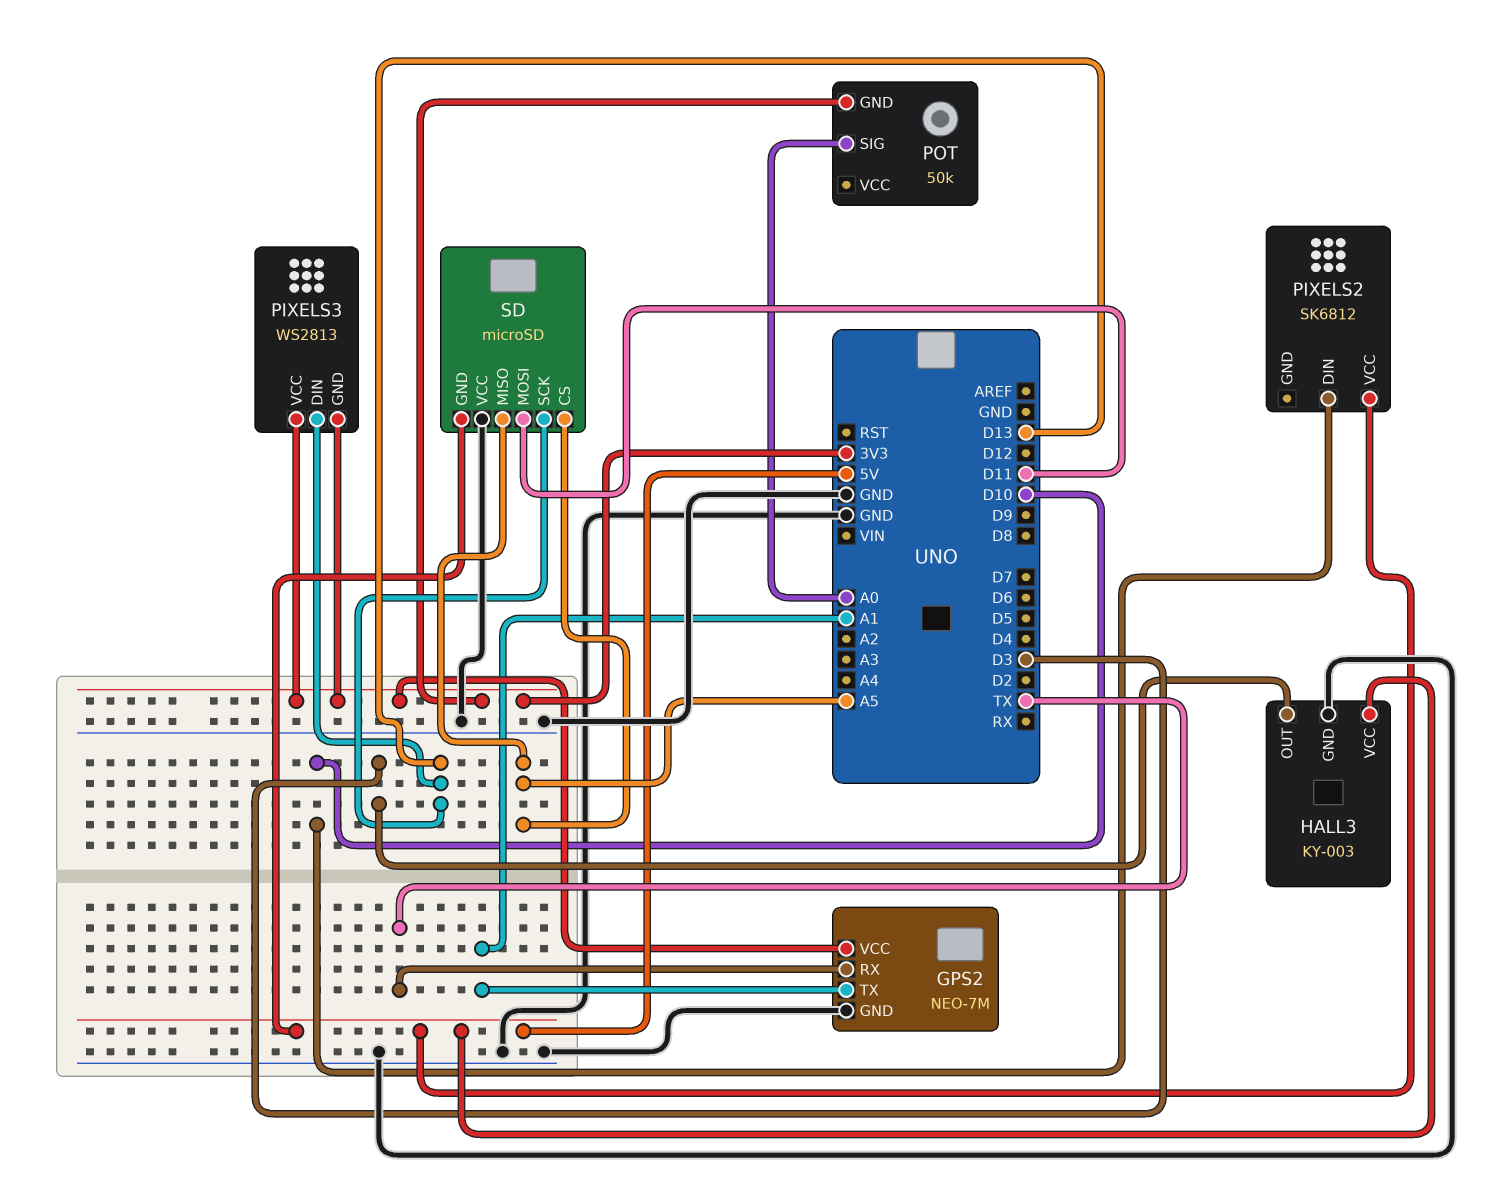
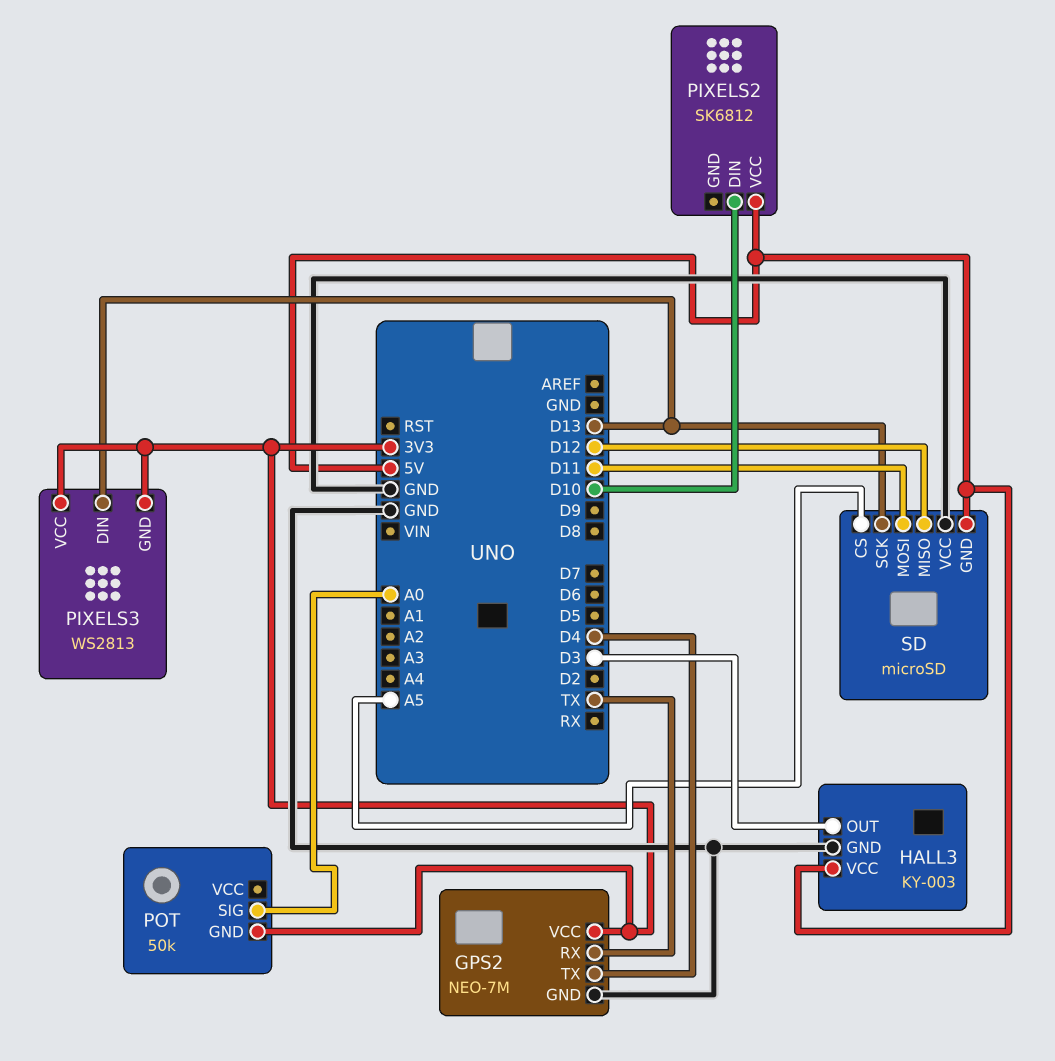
GPS2 pin TX: A1 -> D4
SD pin MISO: A5 -> D12

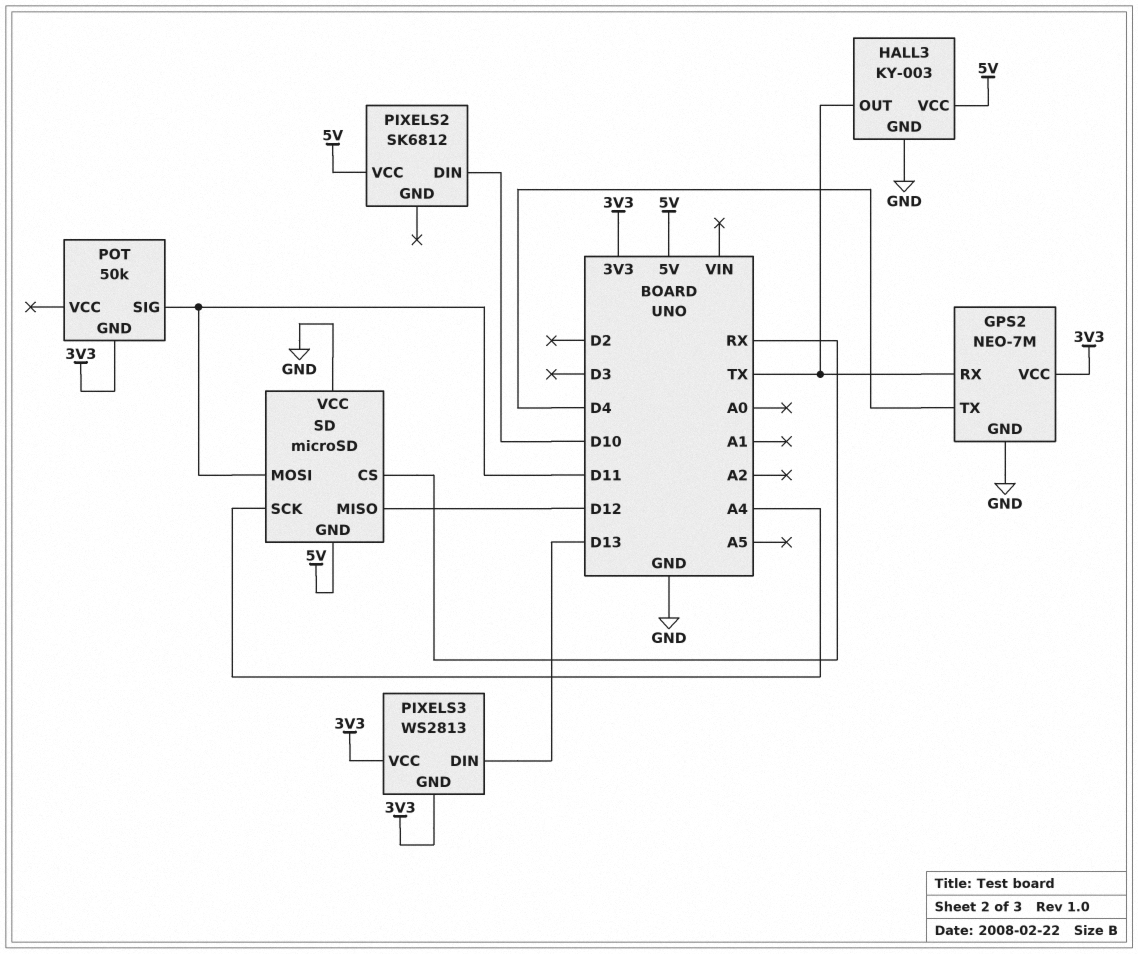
HALL3 pin OUT: D3 -> TX
POT pin SIG: A0 -> D11
SD pin CS: A5 -> RX
SD pin SCK: D13 -> A4

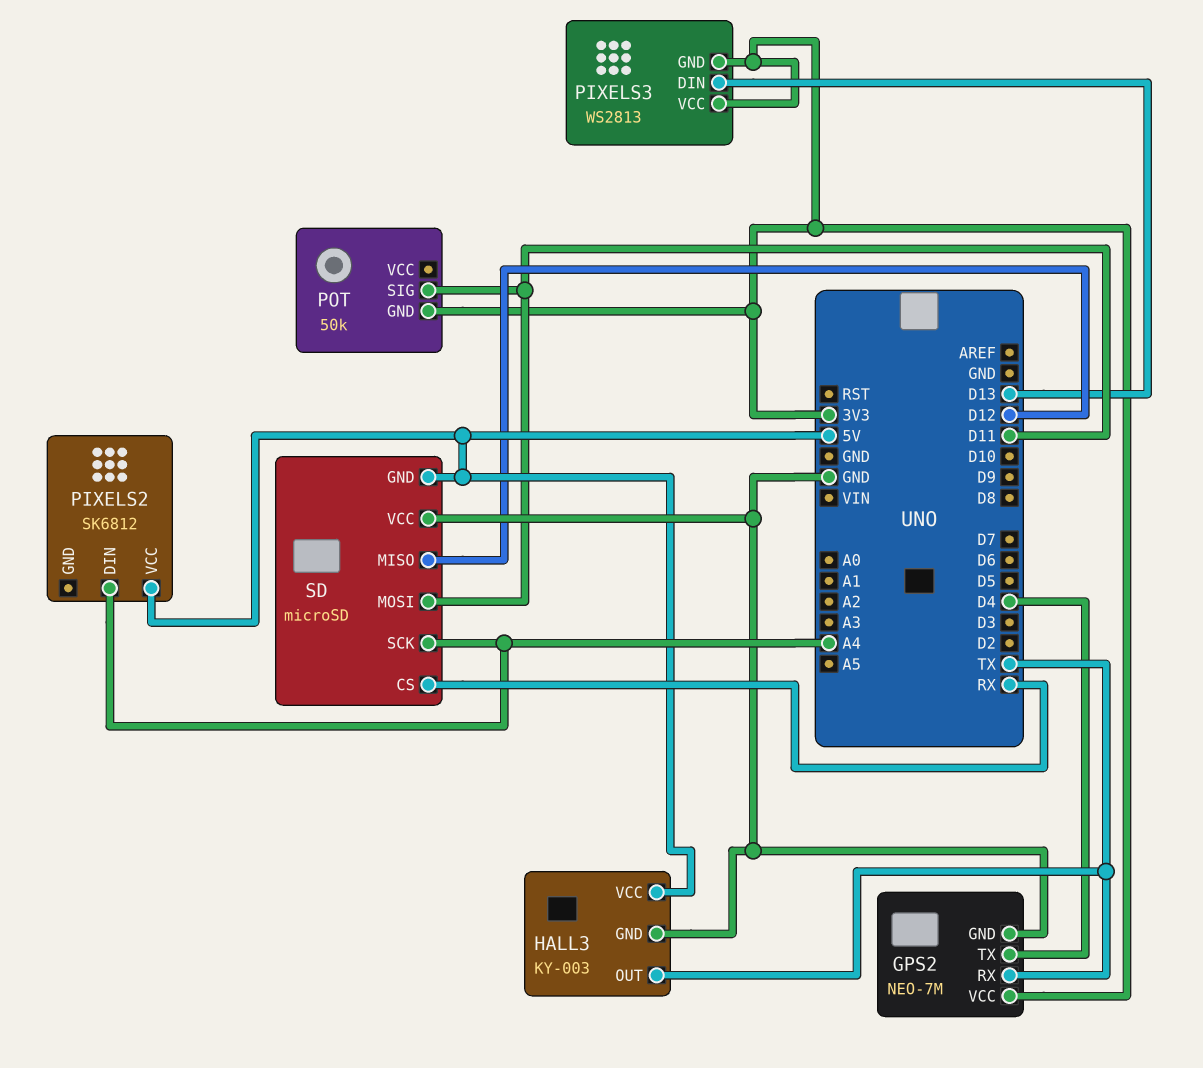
PIXELS2 pin DIN: D10 -> A4

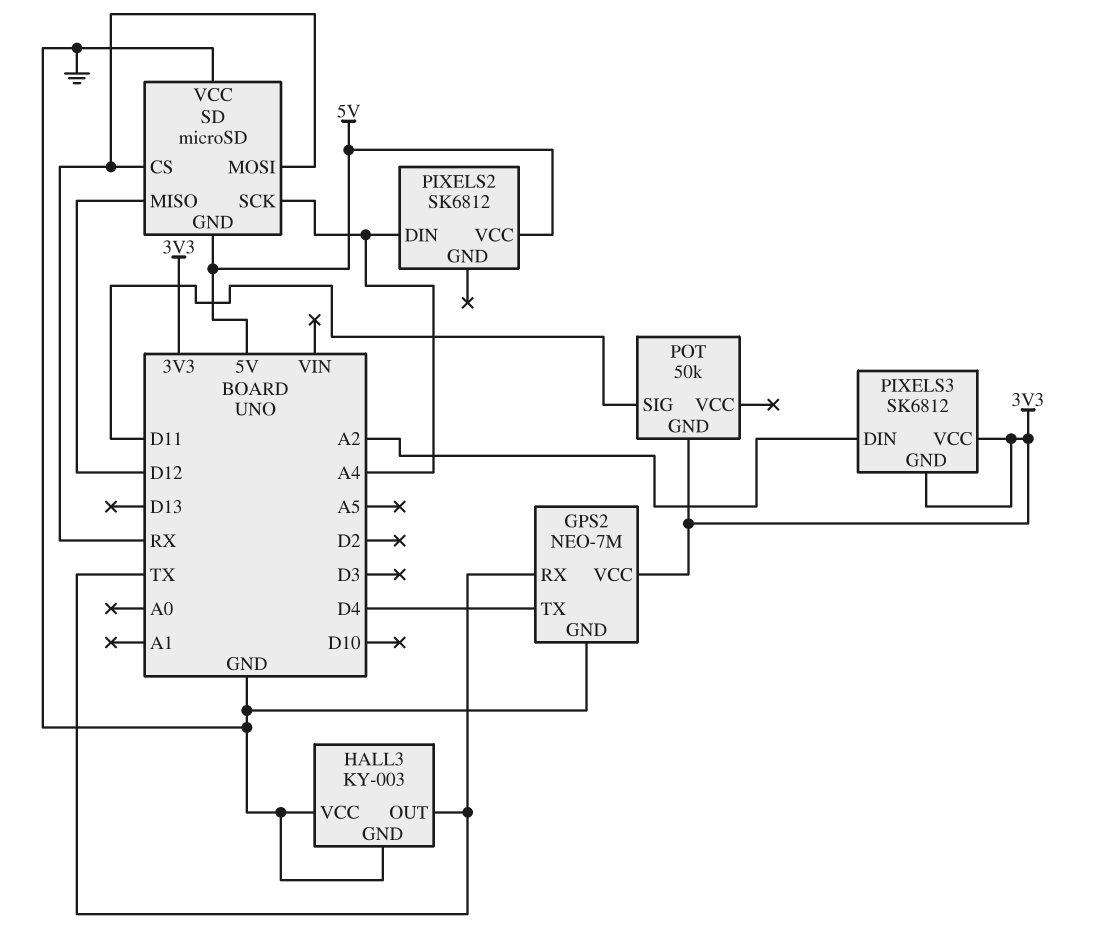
HALL3 pin VCC: 5V -> GND
PIXELS3: WS2813 -> SK6812
PIXELS3 pin DIN: D13 -> A2
SD pin MOSI: D11 -> RX

